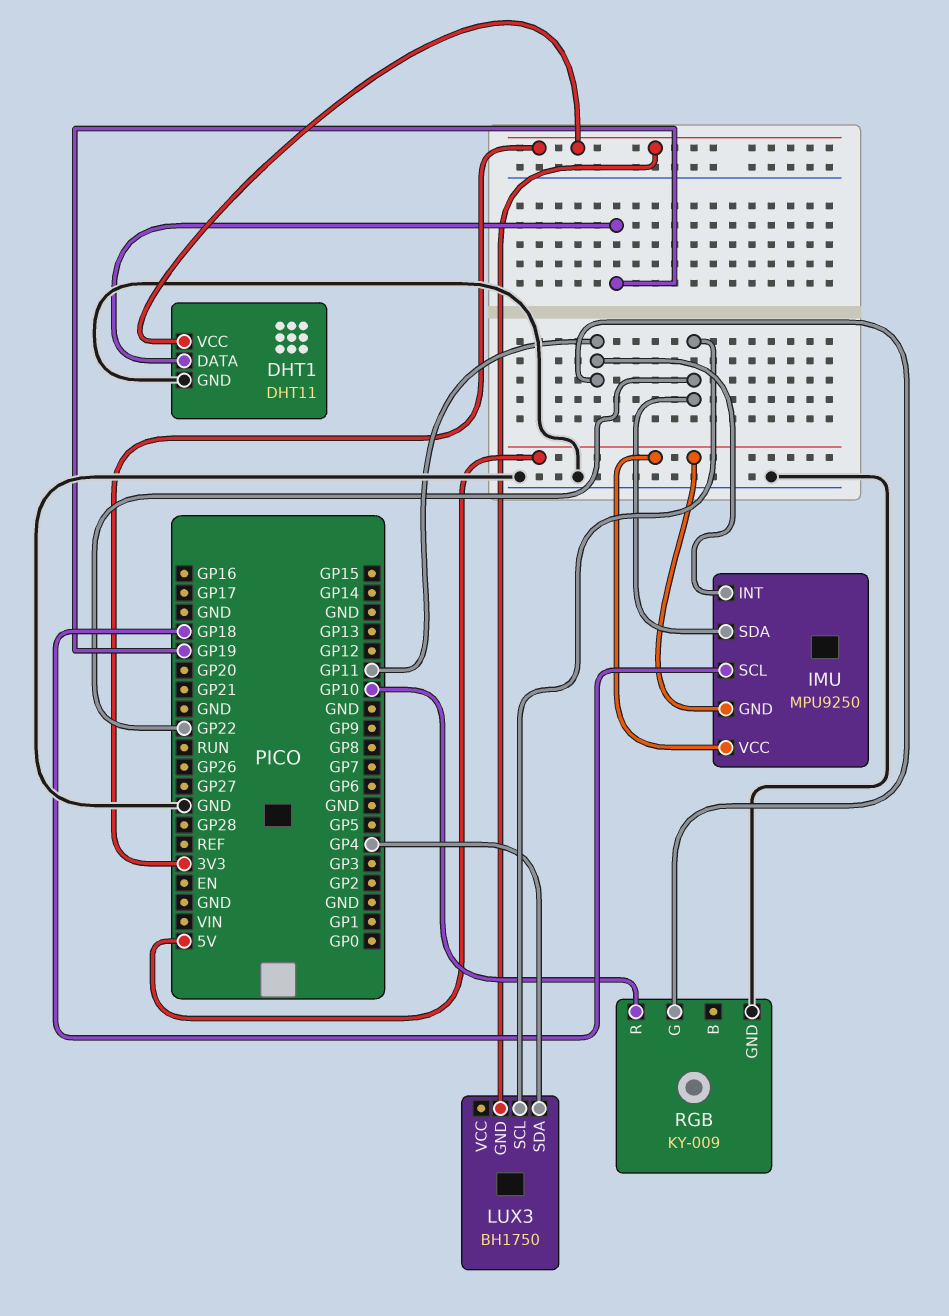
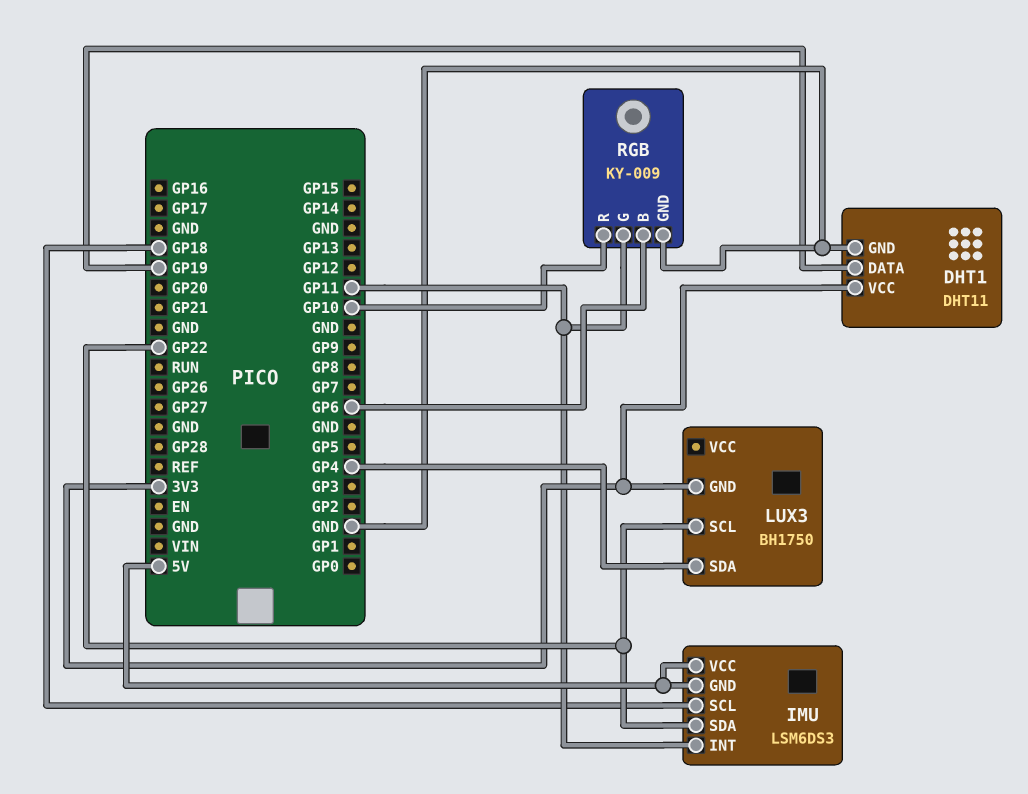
IMU: MPU9250 -> LSM6DS3
RGB pin B: none -> GP6

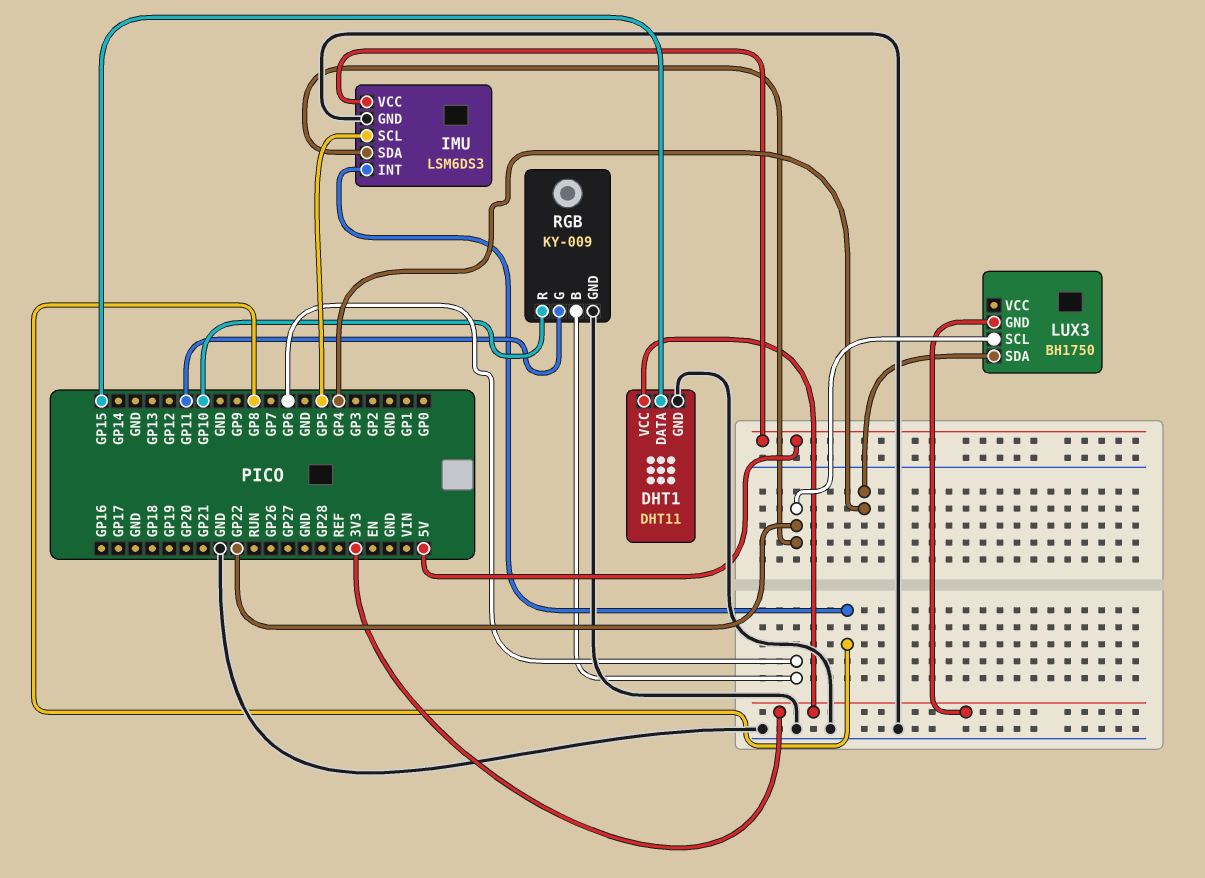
DHT1 pin DATA: GP19 -> GP15
IMU pin GND: 5V -> GND
IMU pin INT: GP11 -> GP8
IMU pin SCL: GP18 -> GP5

